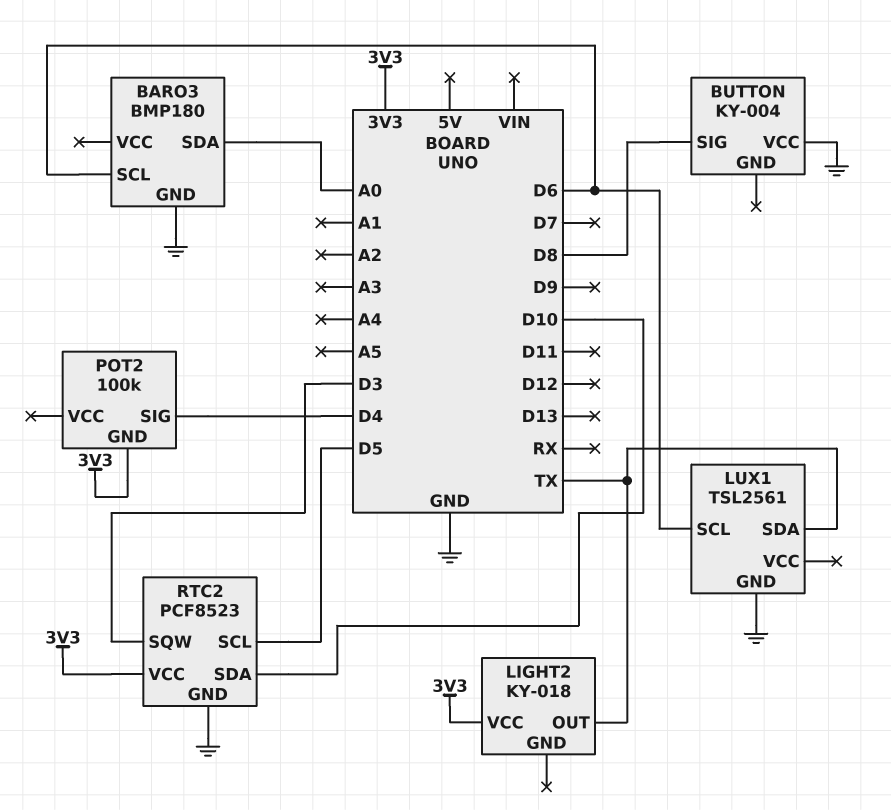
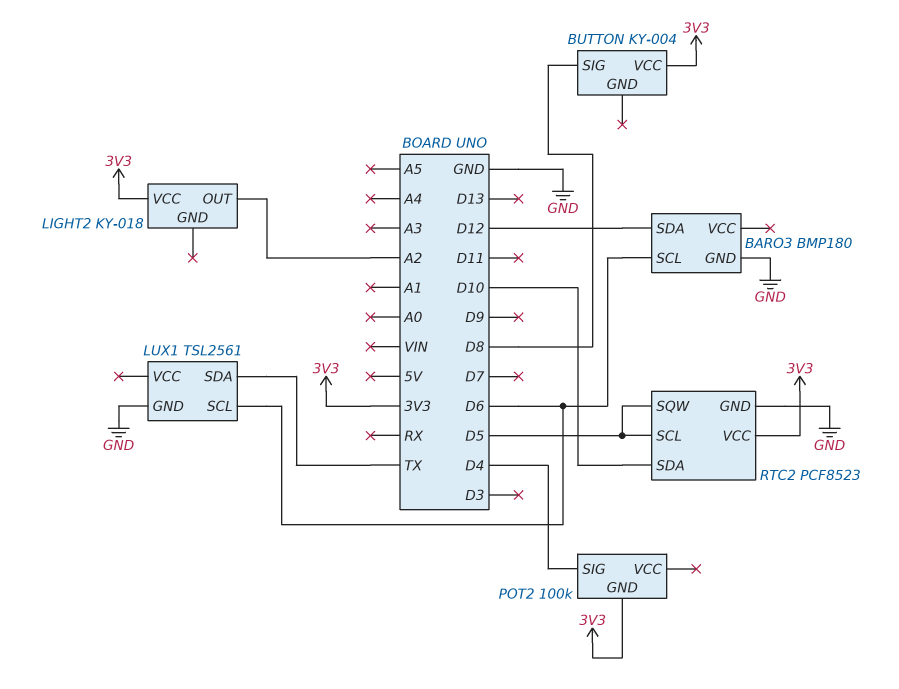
BARO3 pin SDA: A0 -> D12
BUTTON pin VCC: GND -> 3V3
LIGHT2 pin OUT: TX -> A2
RTC2 pin SQW: D3 -> D5

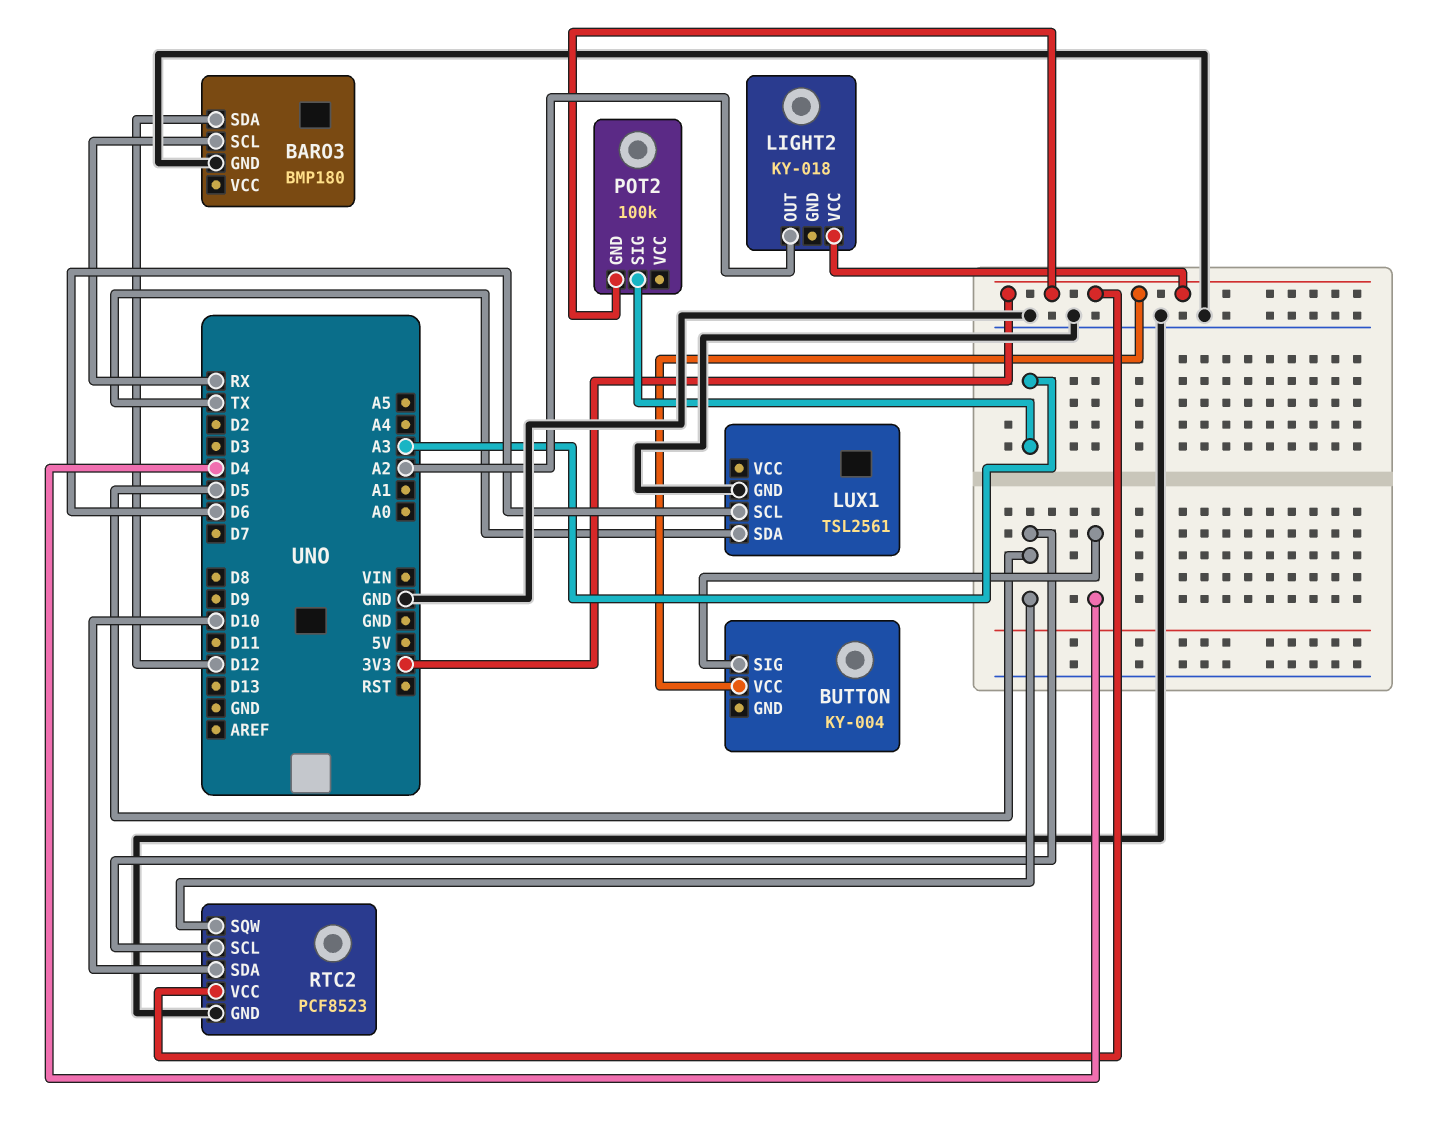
BARO3 pin SCL: D6 -> RX
BUTTON pin SIG: D8 -> D4
POT2 pin SIG: D4 -> A3

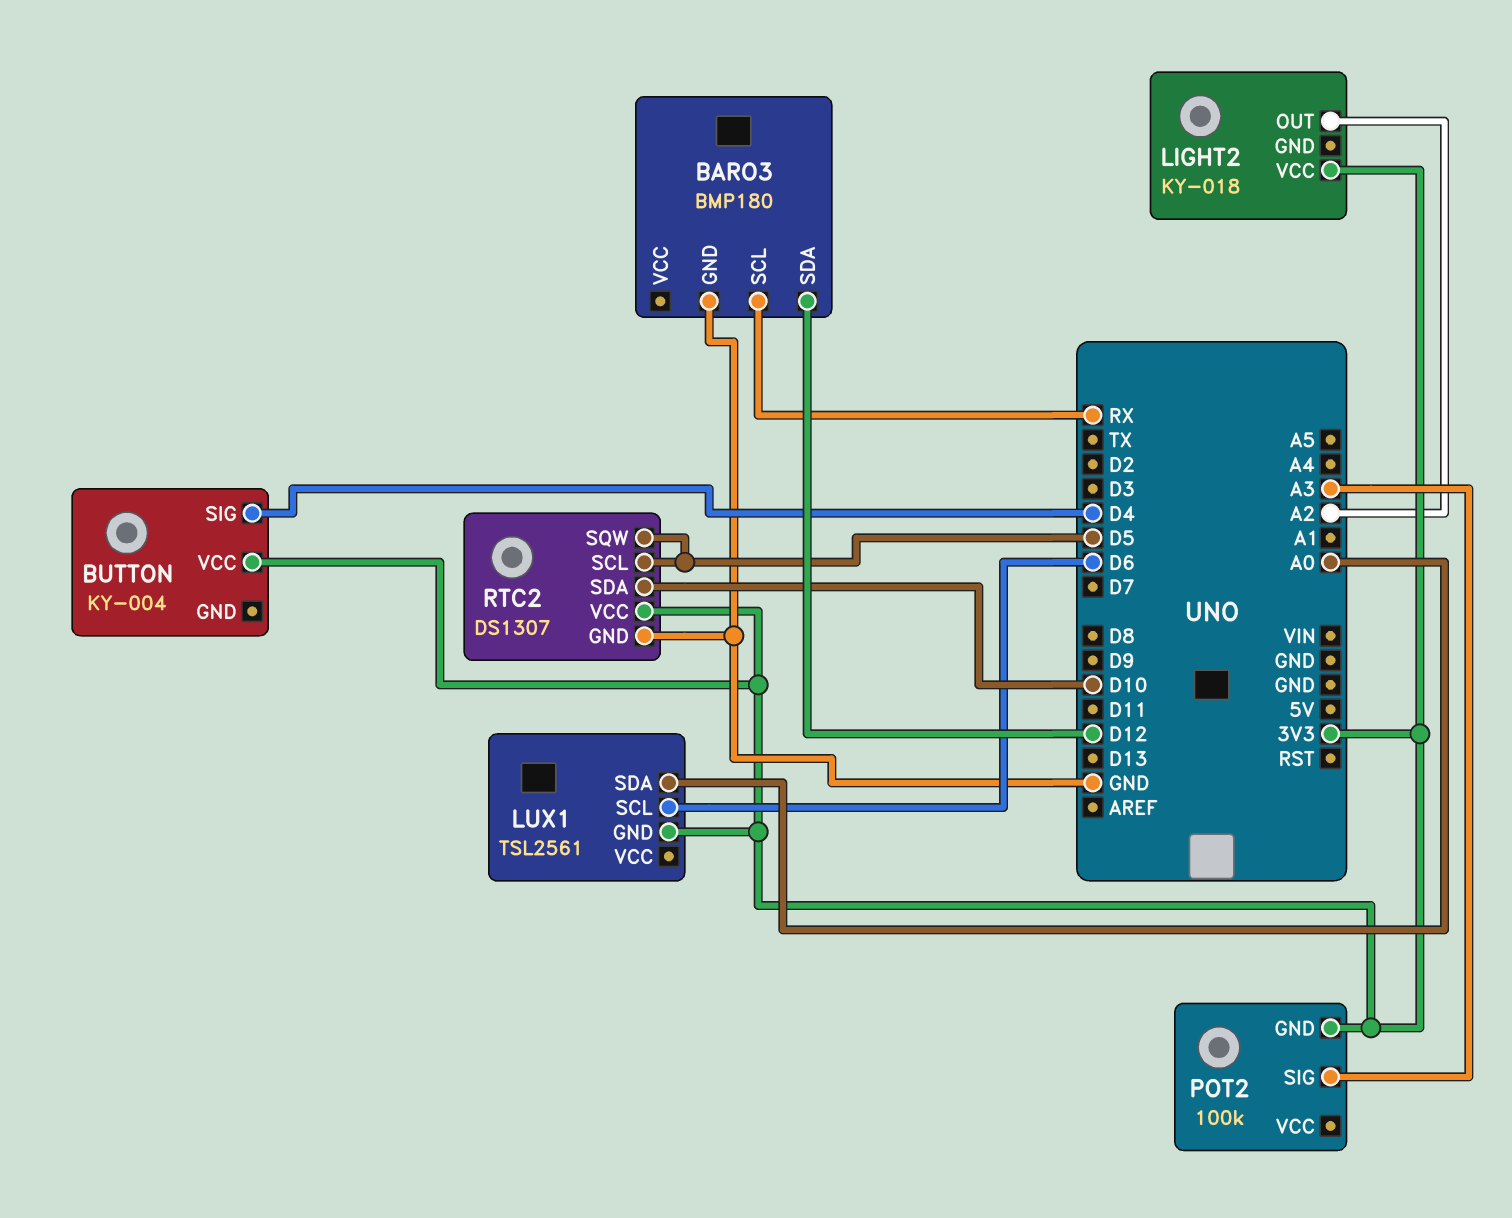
LUX1 pin GND: GND -> 3V3
LUX1 pin SDA: TX -> A0
RTC2: PCF8523 -> DS1307

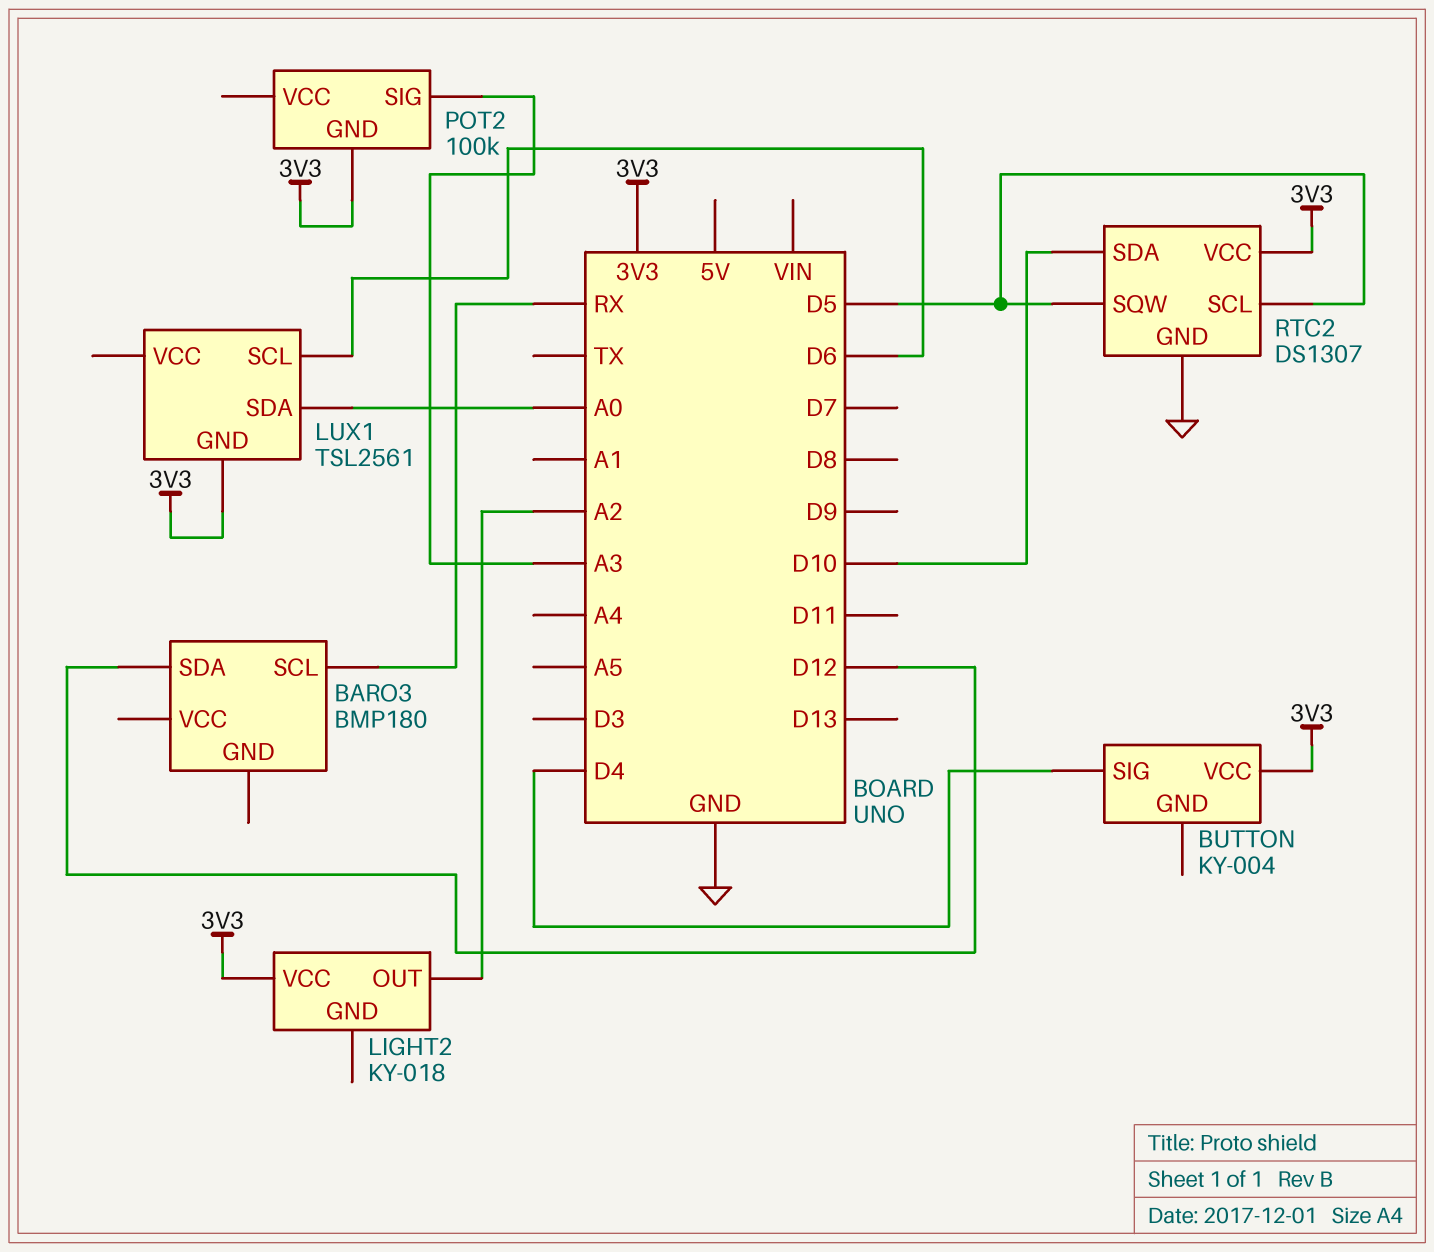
BARO3 pin GND: GND -> none

